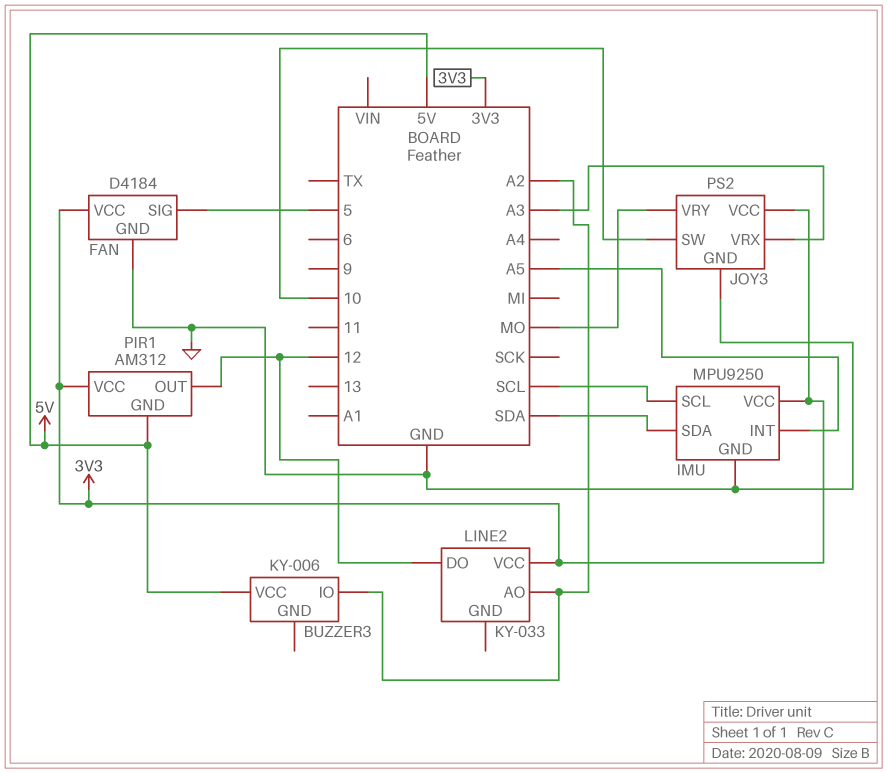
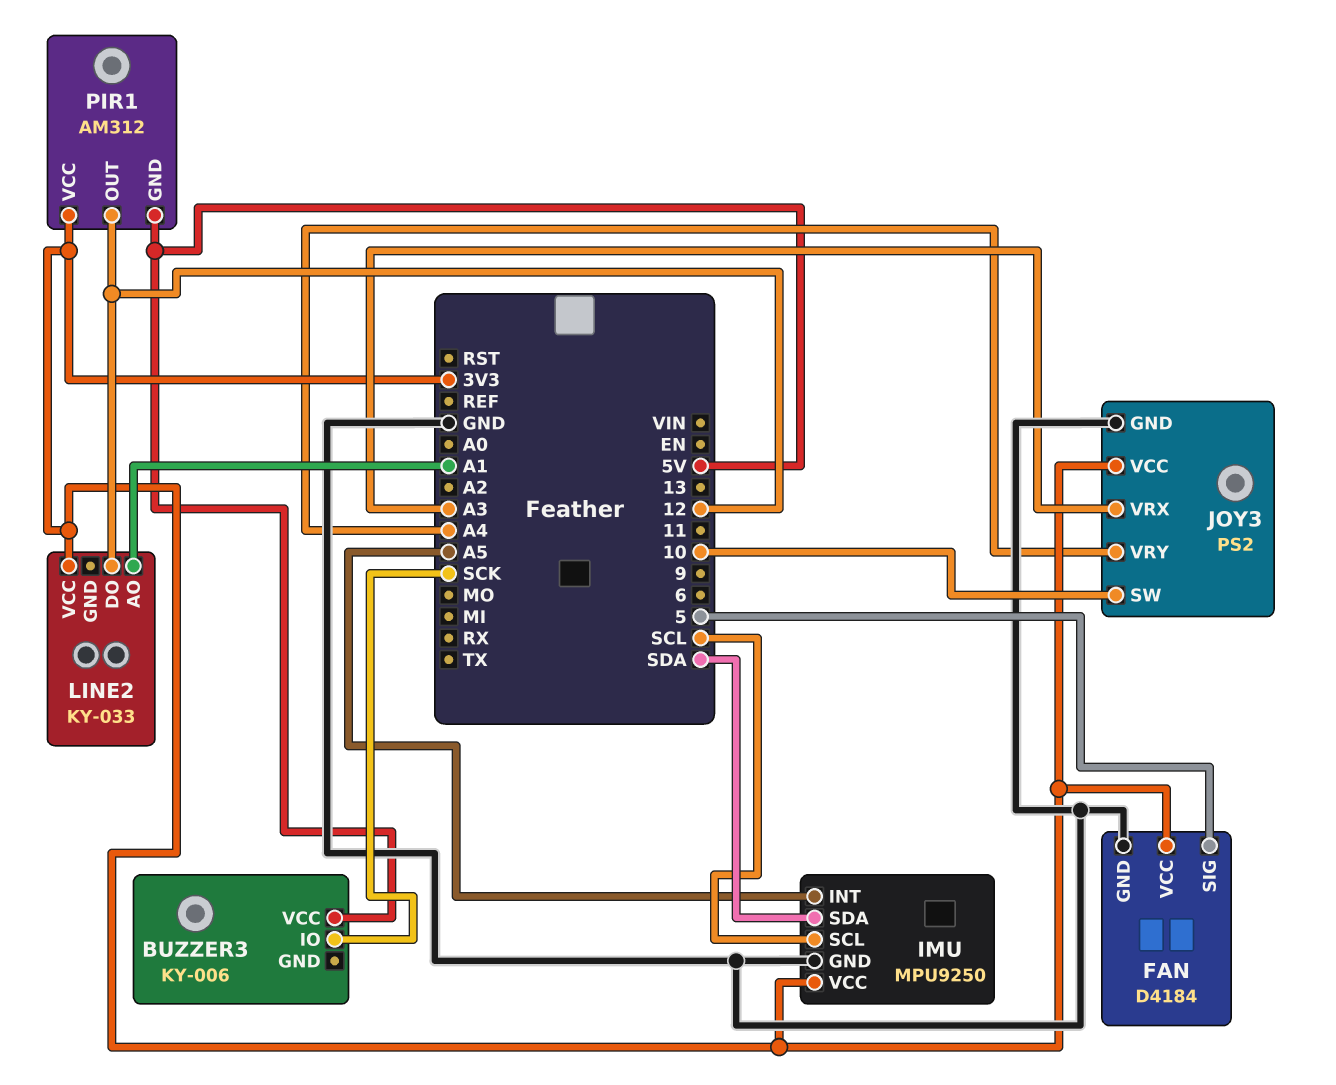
BUZZER3 pin IO: A2 -> SCK
JOY3 pin VRY: MO -> A4
LINE2 pin AO: A2 -> A1

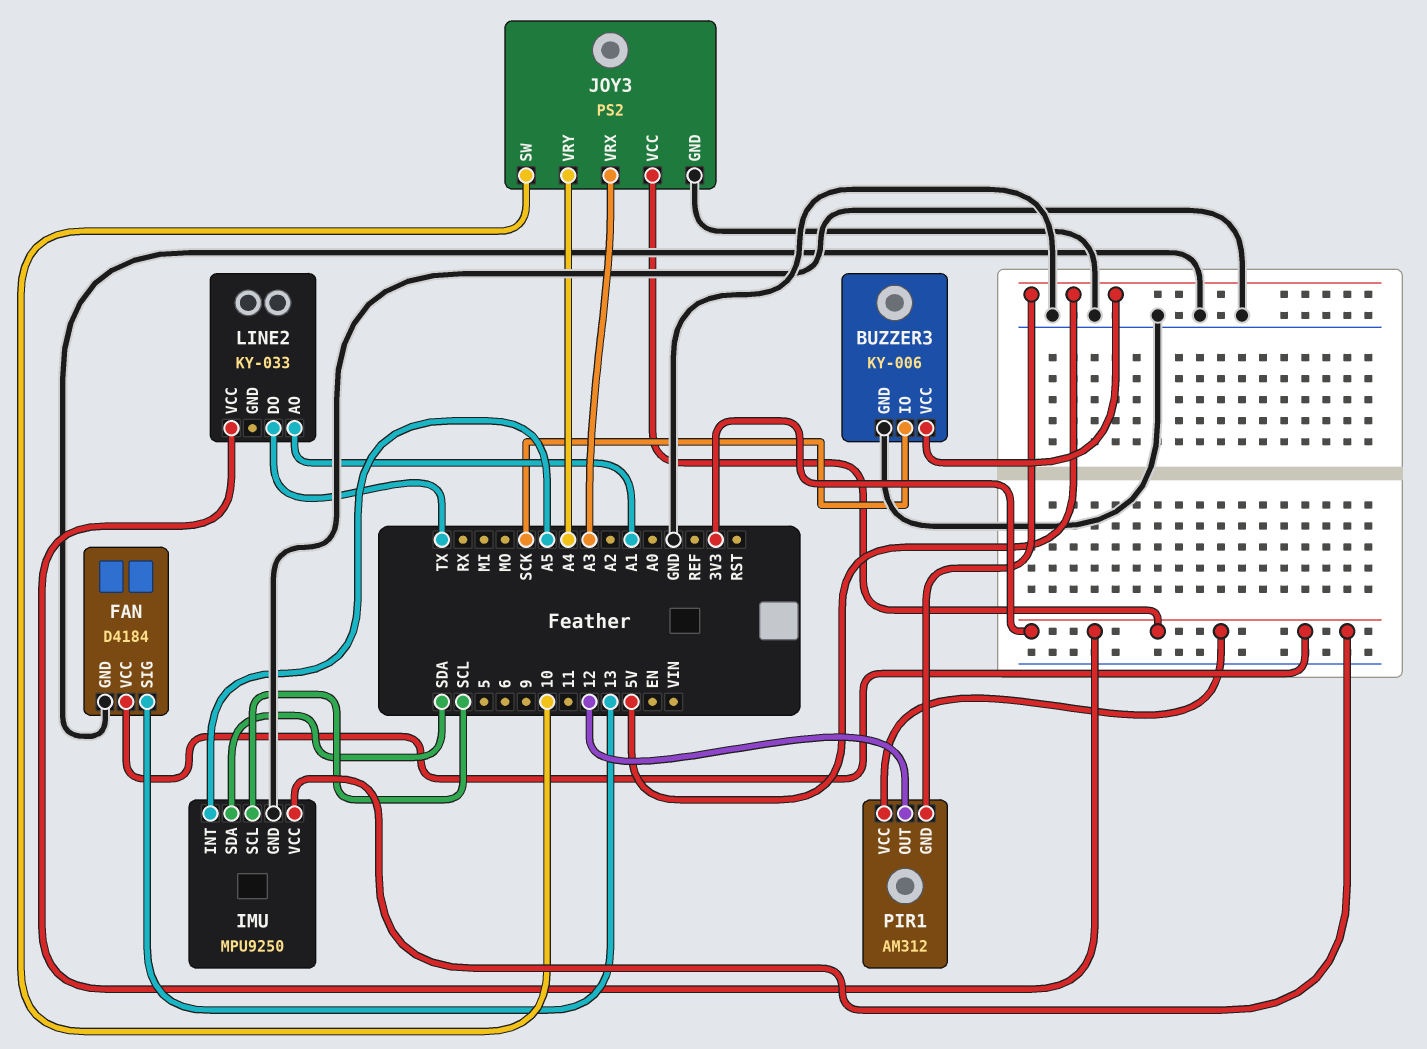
BUZZER3 pin GND: none -> GND
FAN pin SIG: 5 -> 13
LINE2 pin DO: 12 -> TX

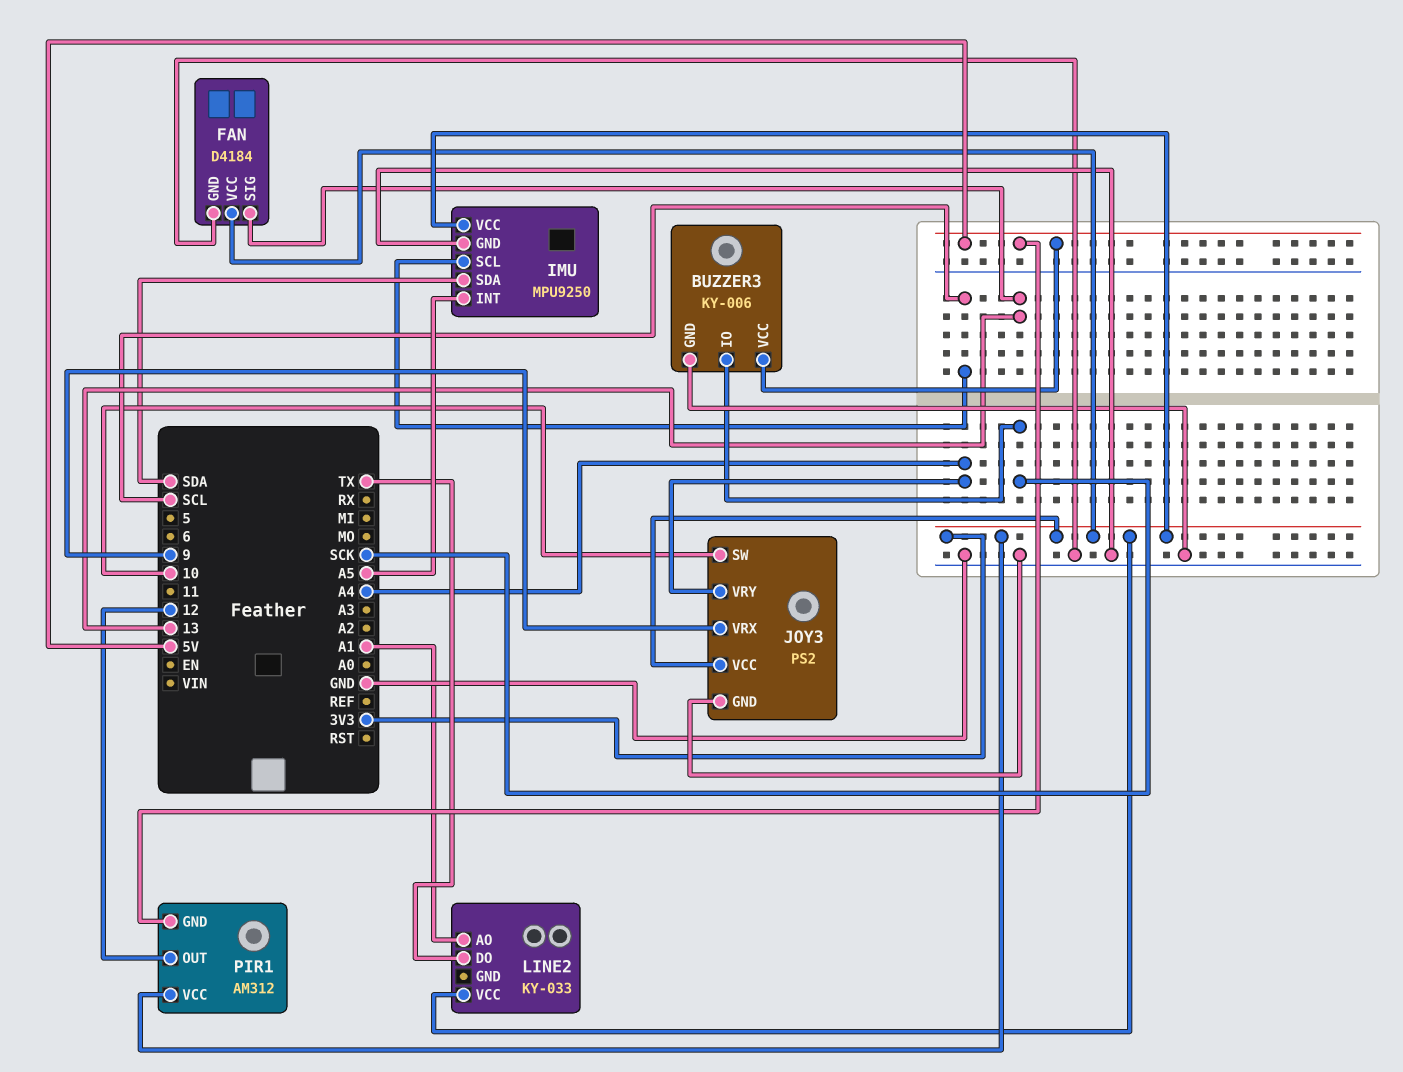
JOY3 pin VRX: A3 -> 9

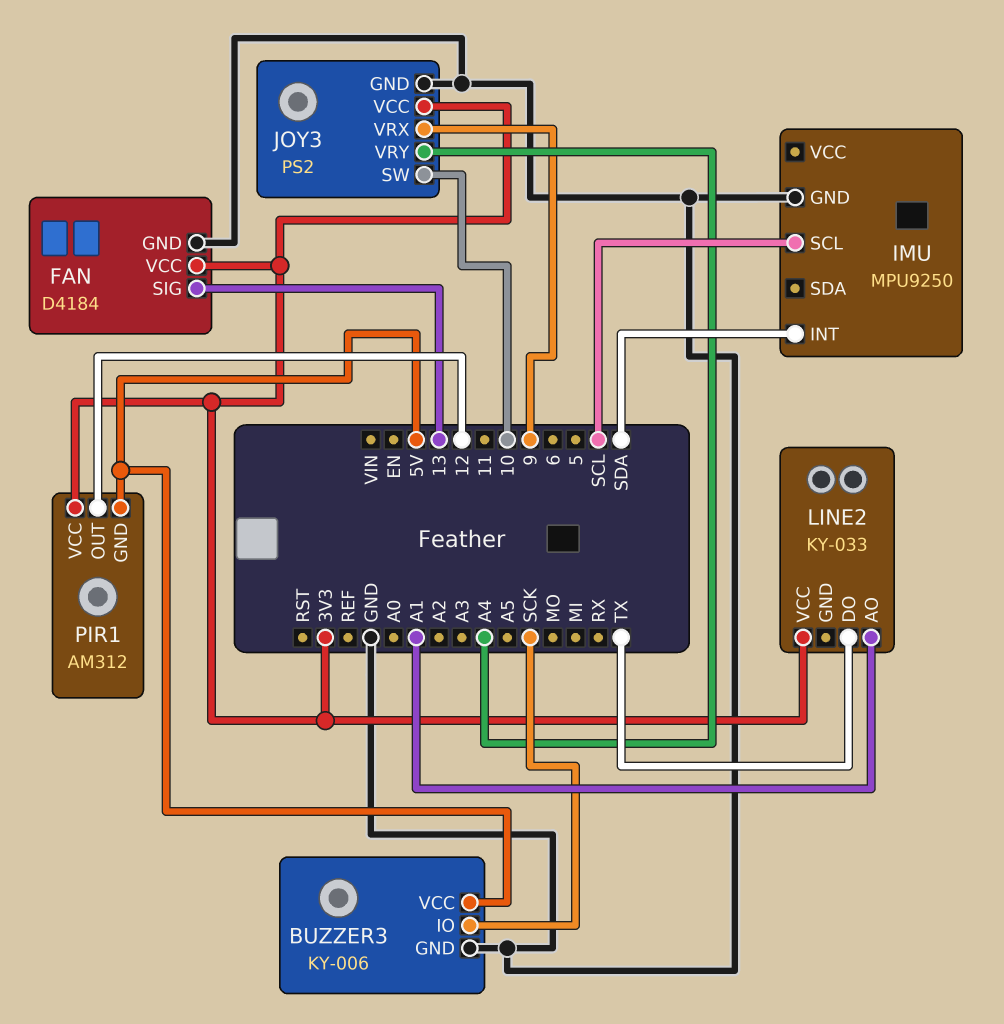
IMU pin INT: A5 -> SDA
IMU pin SDA: SDA -> none
IMU pin VCC: 3V3 -> none

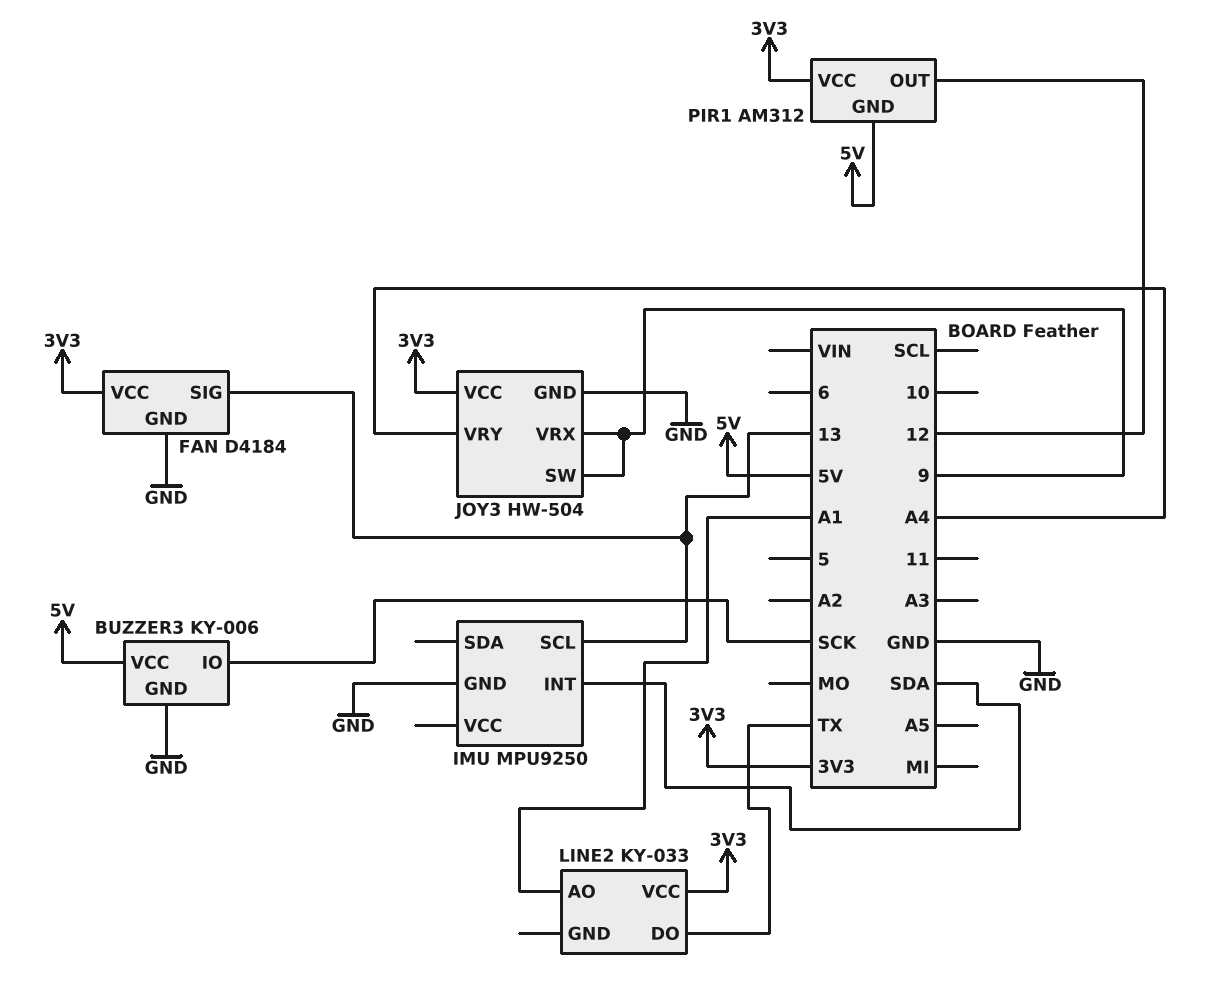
IMU pin SCL: SCL -> 13
JOY3: PS2 -> HW-504
JOY3 pin SW: 10 -> 9

